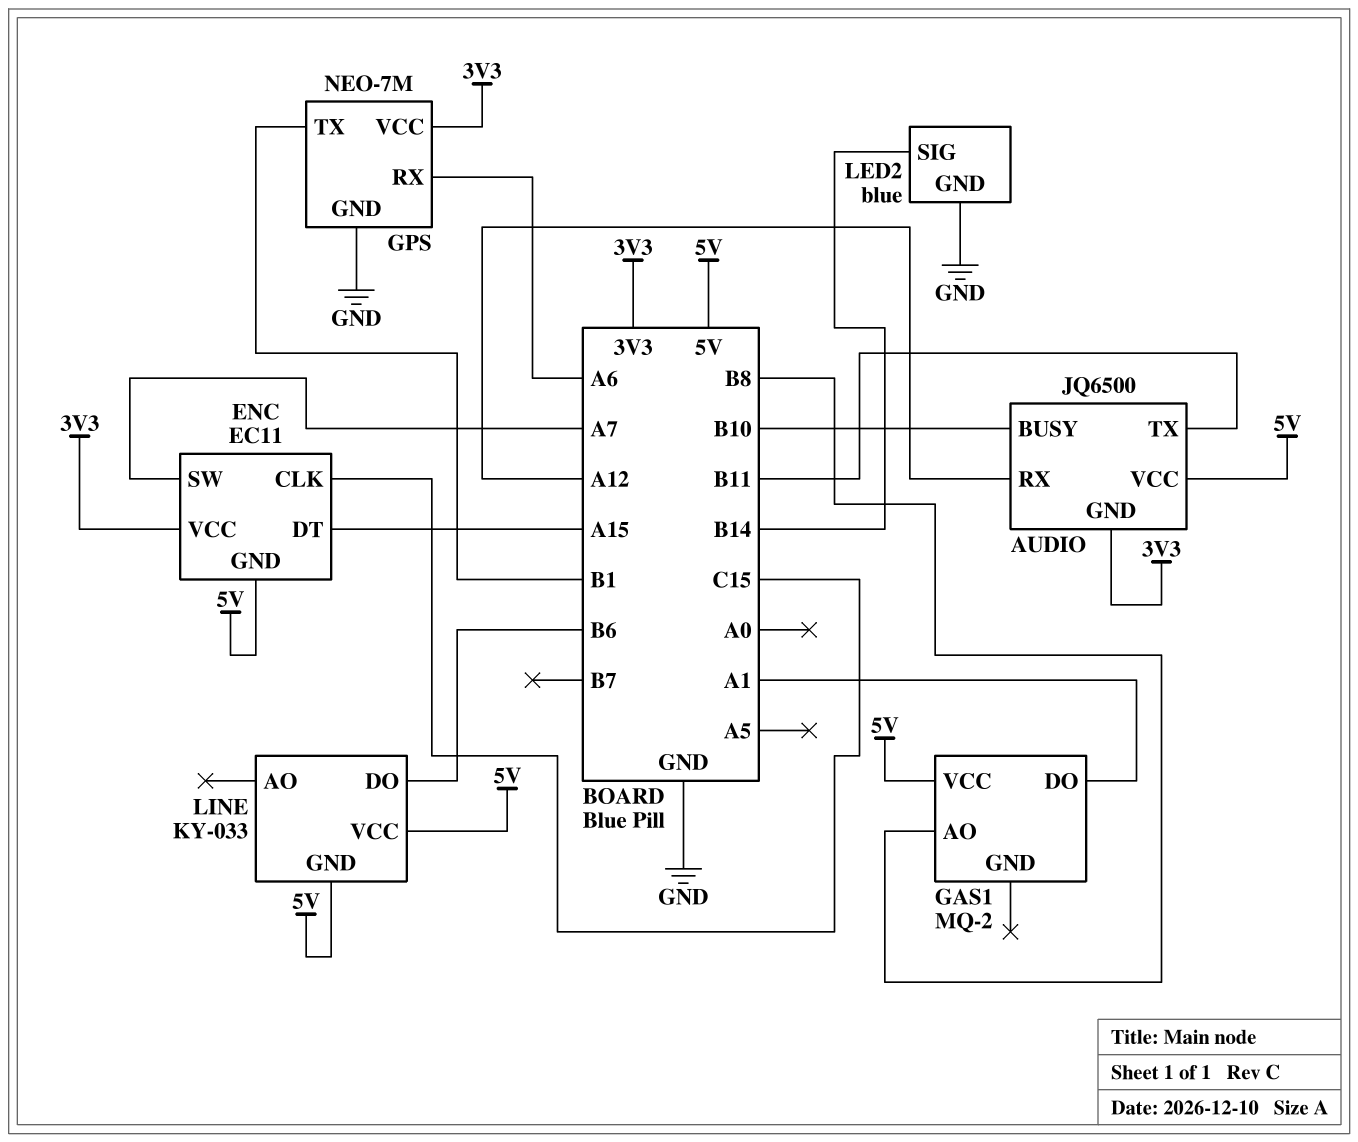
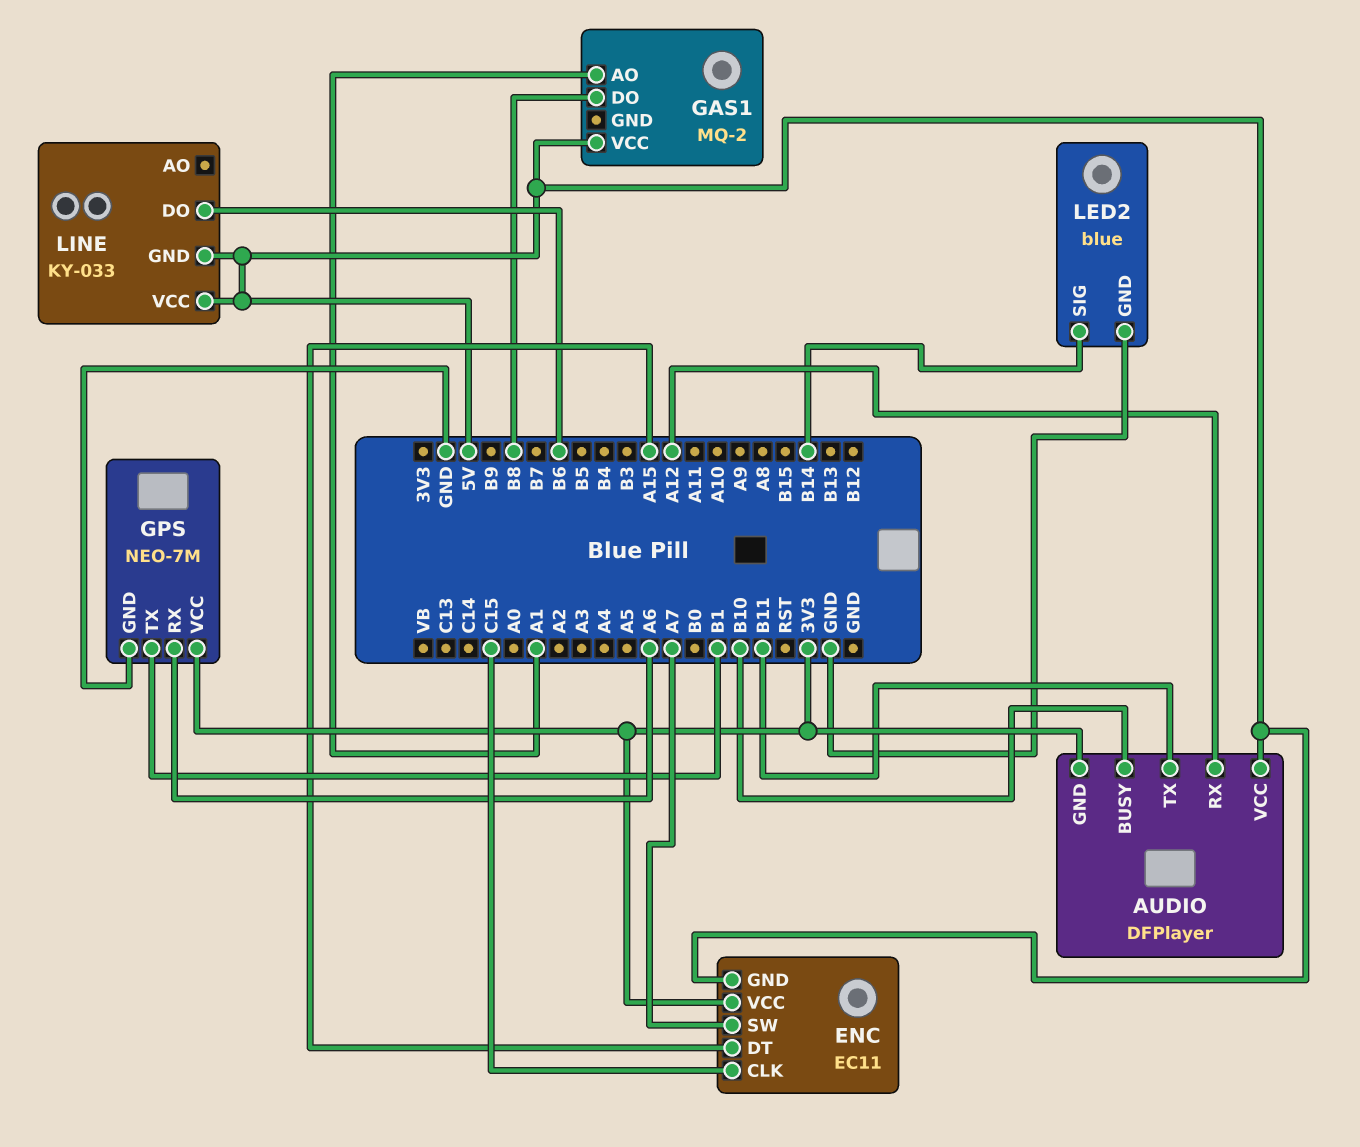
AUDIO: JQ6500 -> DFPlayer
GAS1 pin AO: B8 -> A1
GAS1 pin DO: A1 -> B8

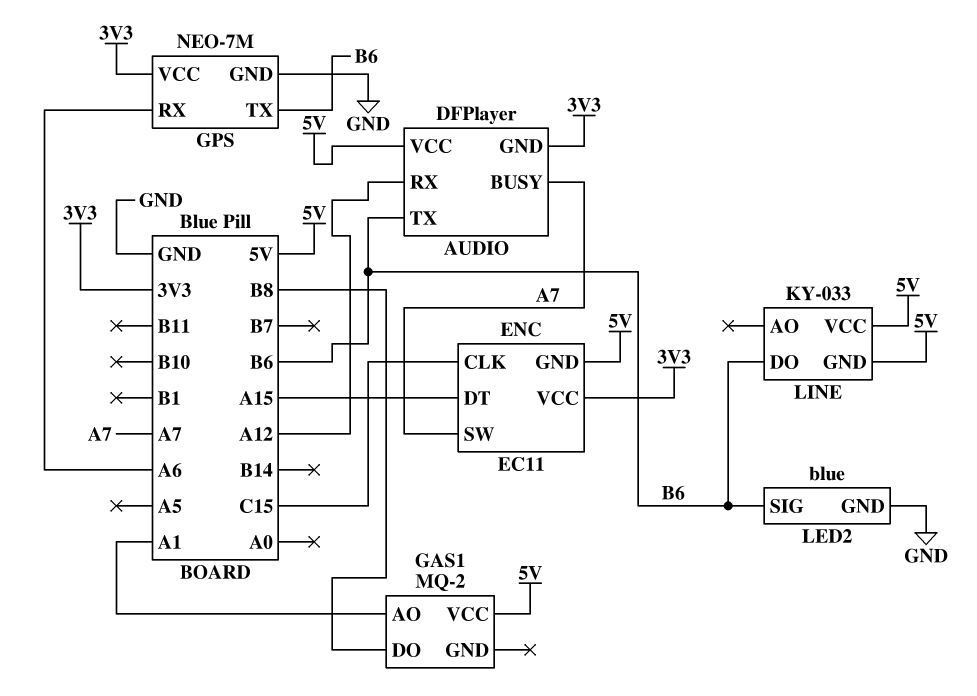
AUDIO pin BUSY: B10 -> A7
AUDIO pin TX: B11 -> B6
GPS pin TX: B1 -> B6
LED2 pin SIG: B14 -> B6

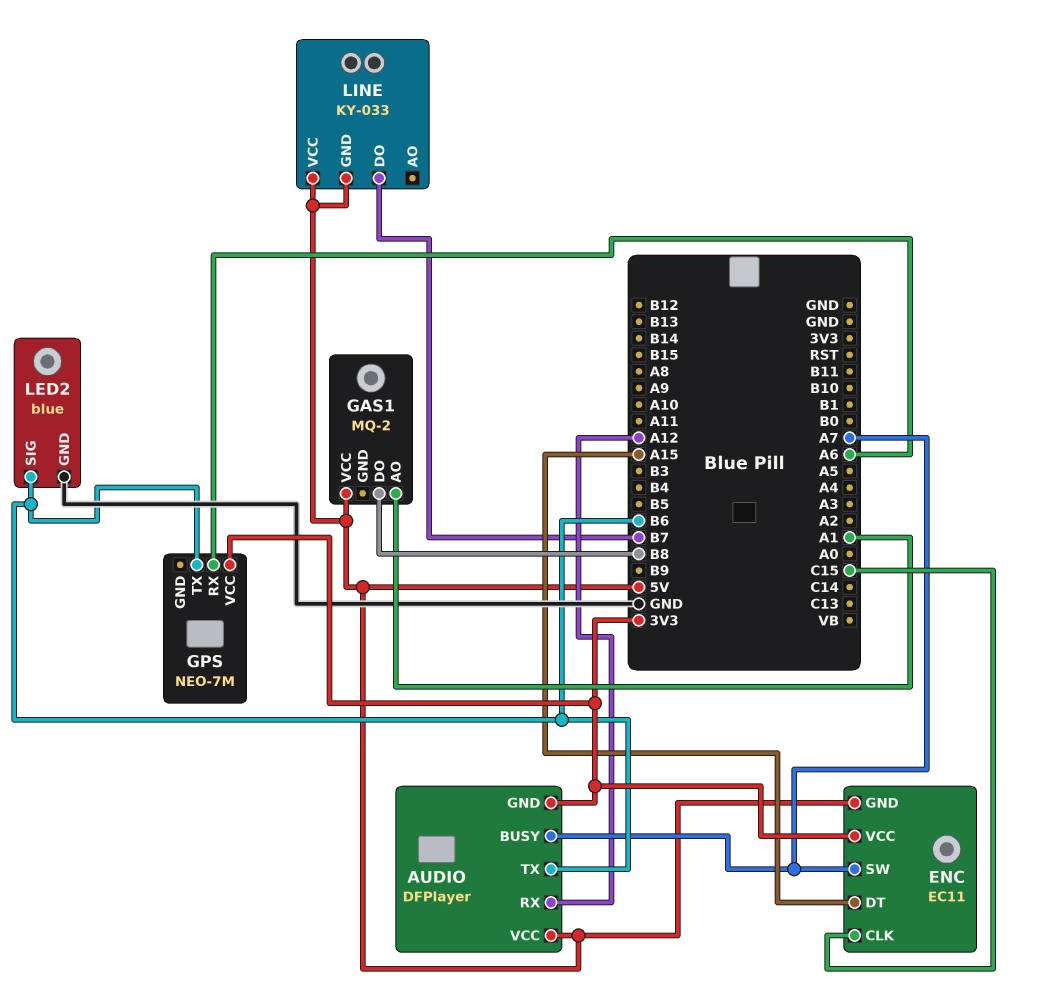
GPS pin GND: GND -> none
LINE pin DO: B6 -> B7

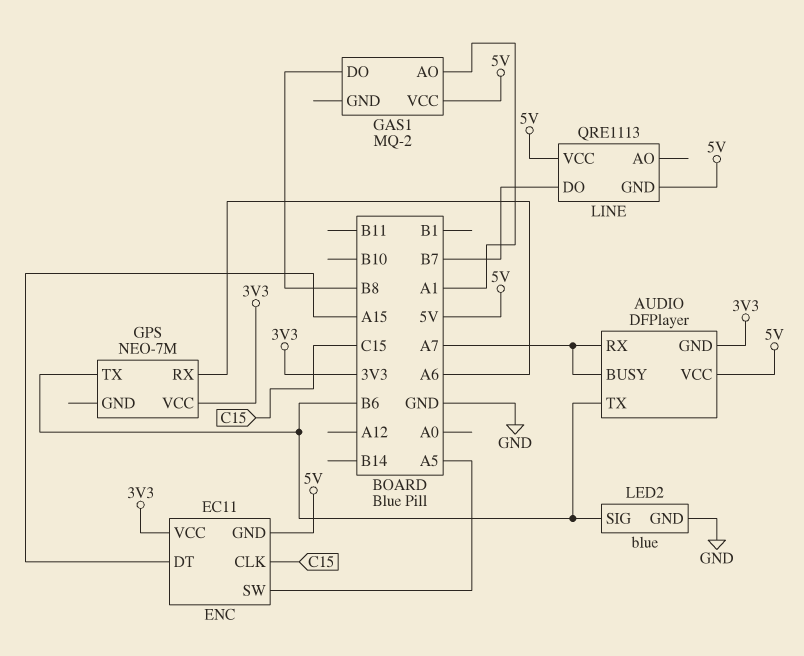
AUDIO pin RX: A12 -> A7
ENC pin SW: A7 -> A5
LINE: KY-033 -> QRE1113

